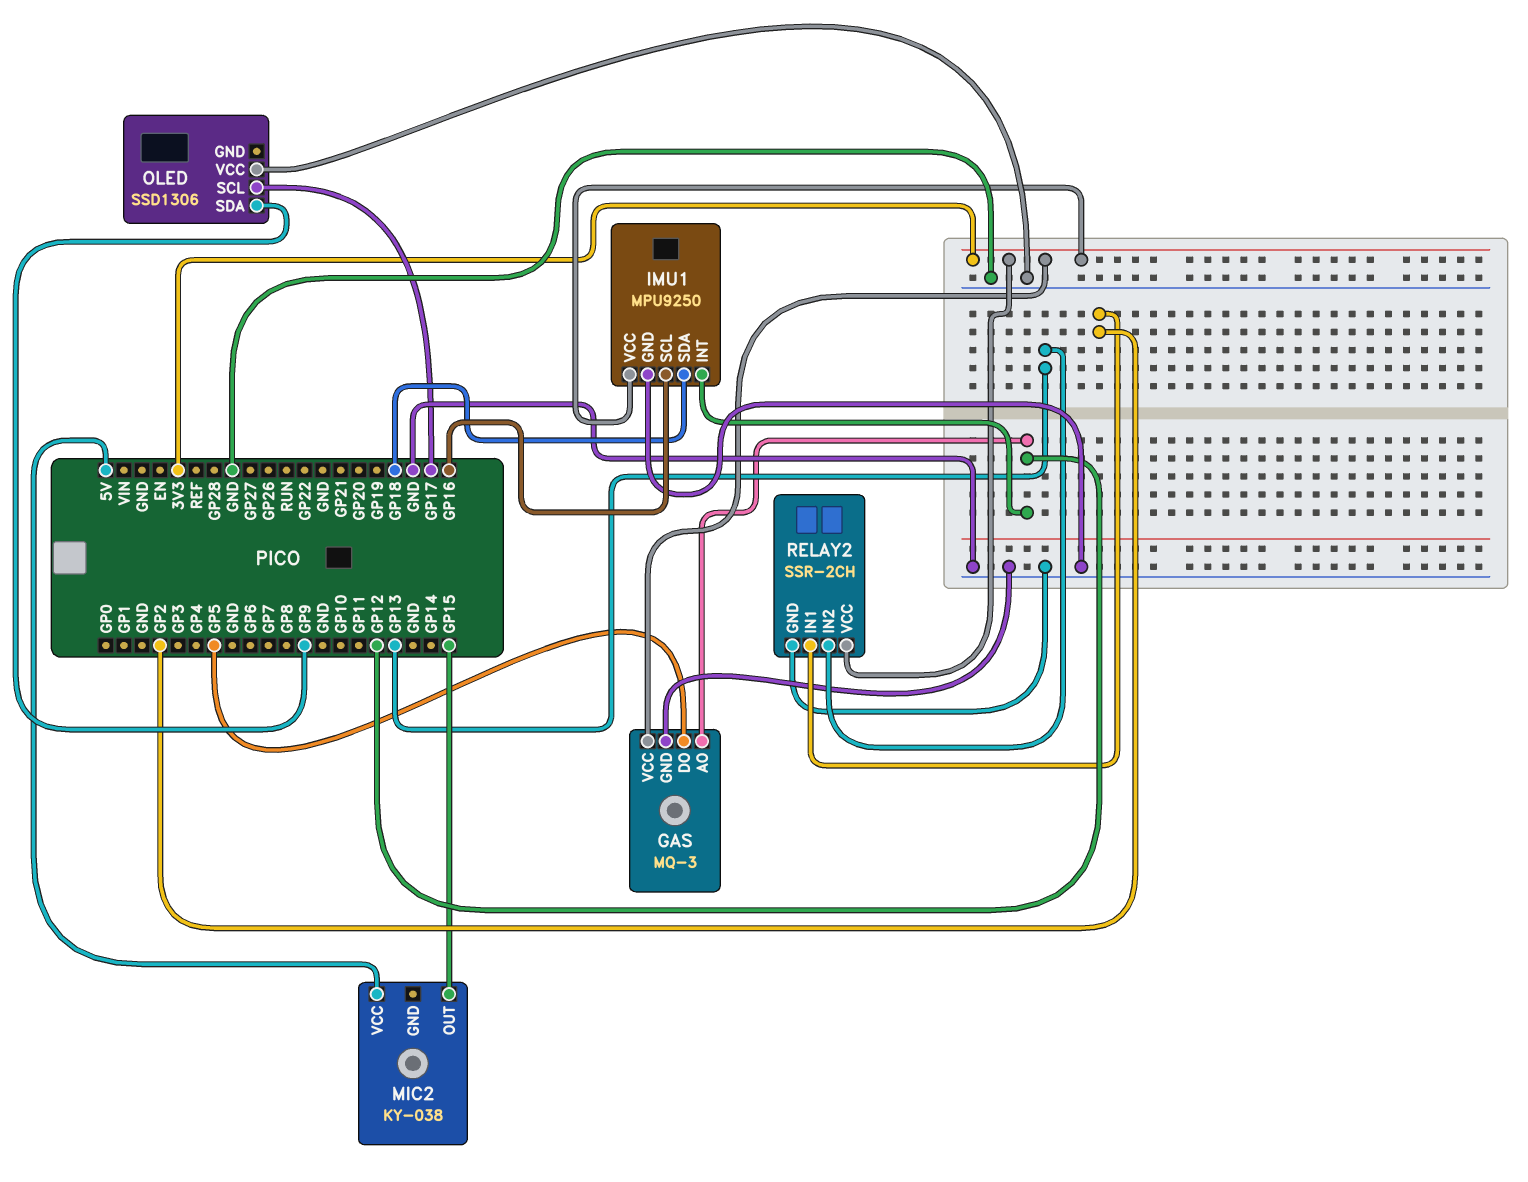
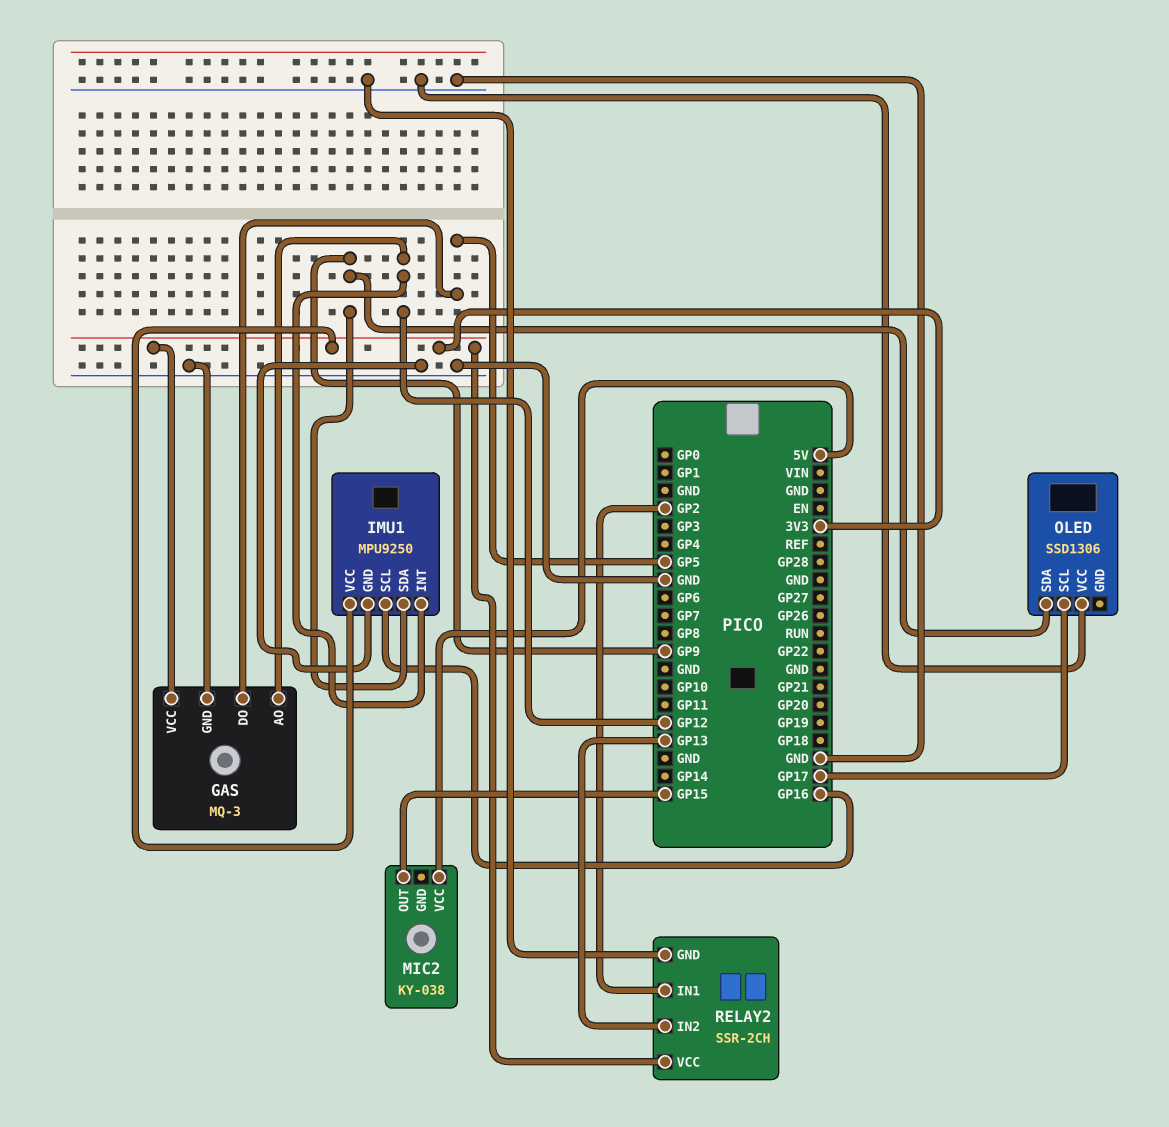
IMU1 pin SDA: GP18 -> GP9

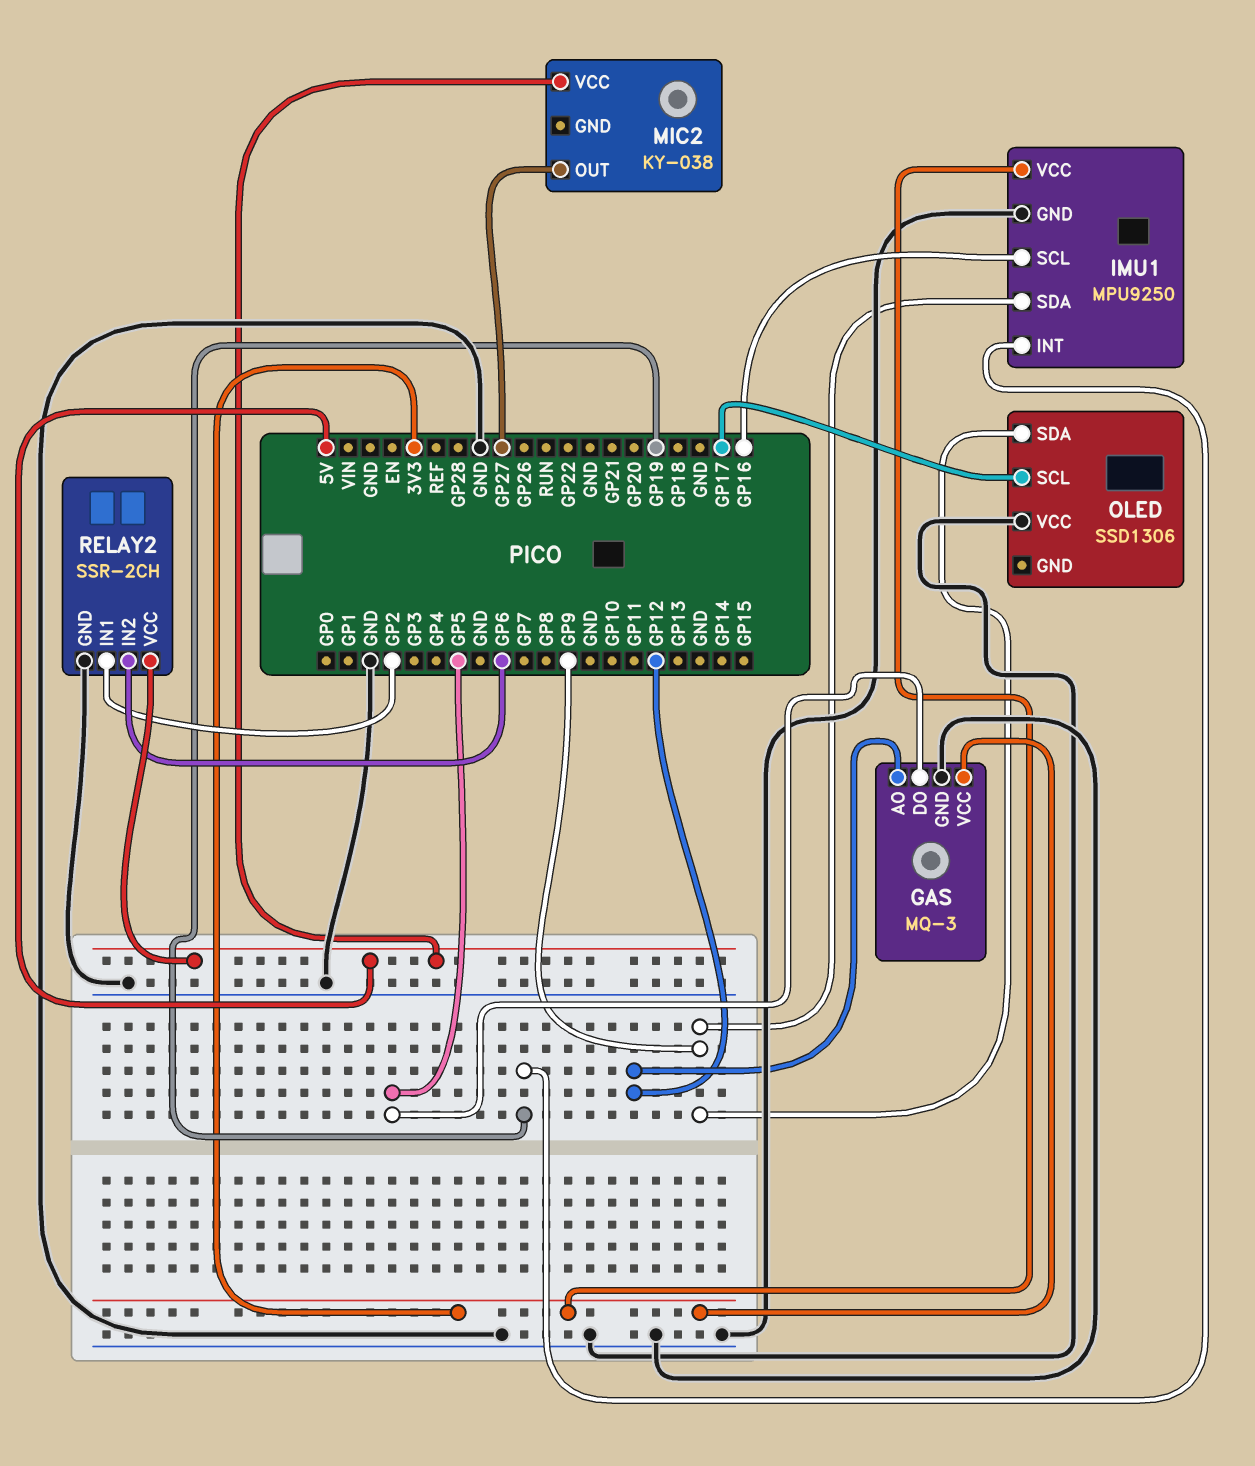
IMU1 pin INT: GP12 -> GP19
MIC2 pin OUT: GP15 -> GP27
RELAY2 pin IN2: GP13 -> GP6
RELAY2 pin VCC: 3V3 -> 5V

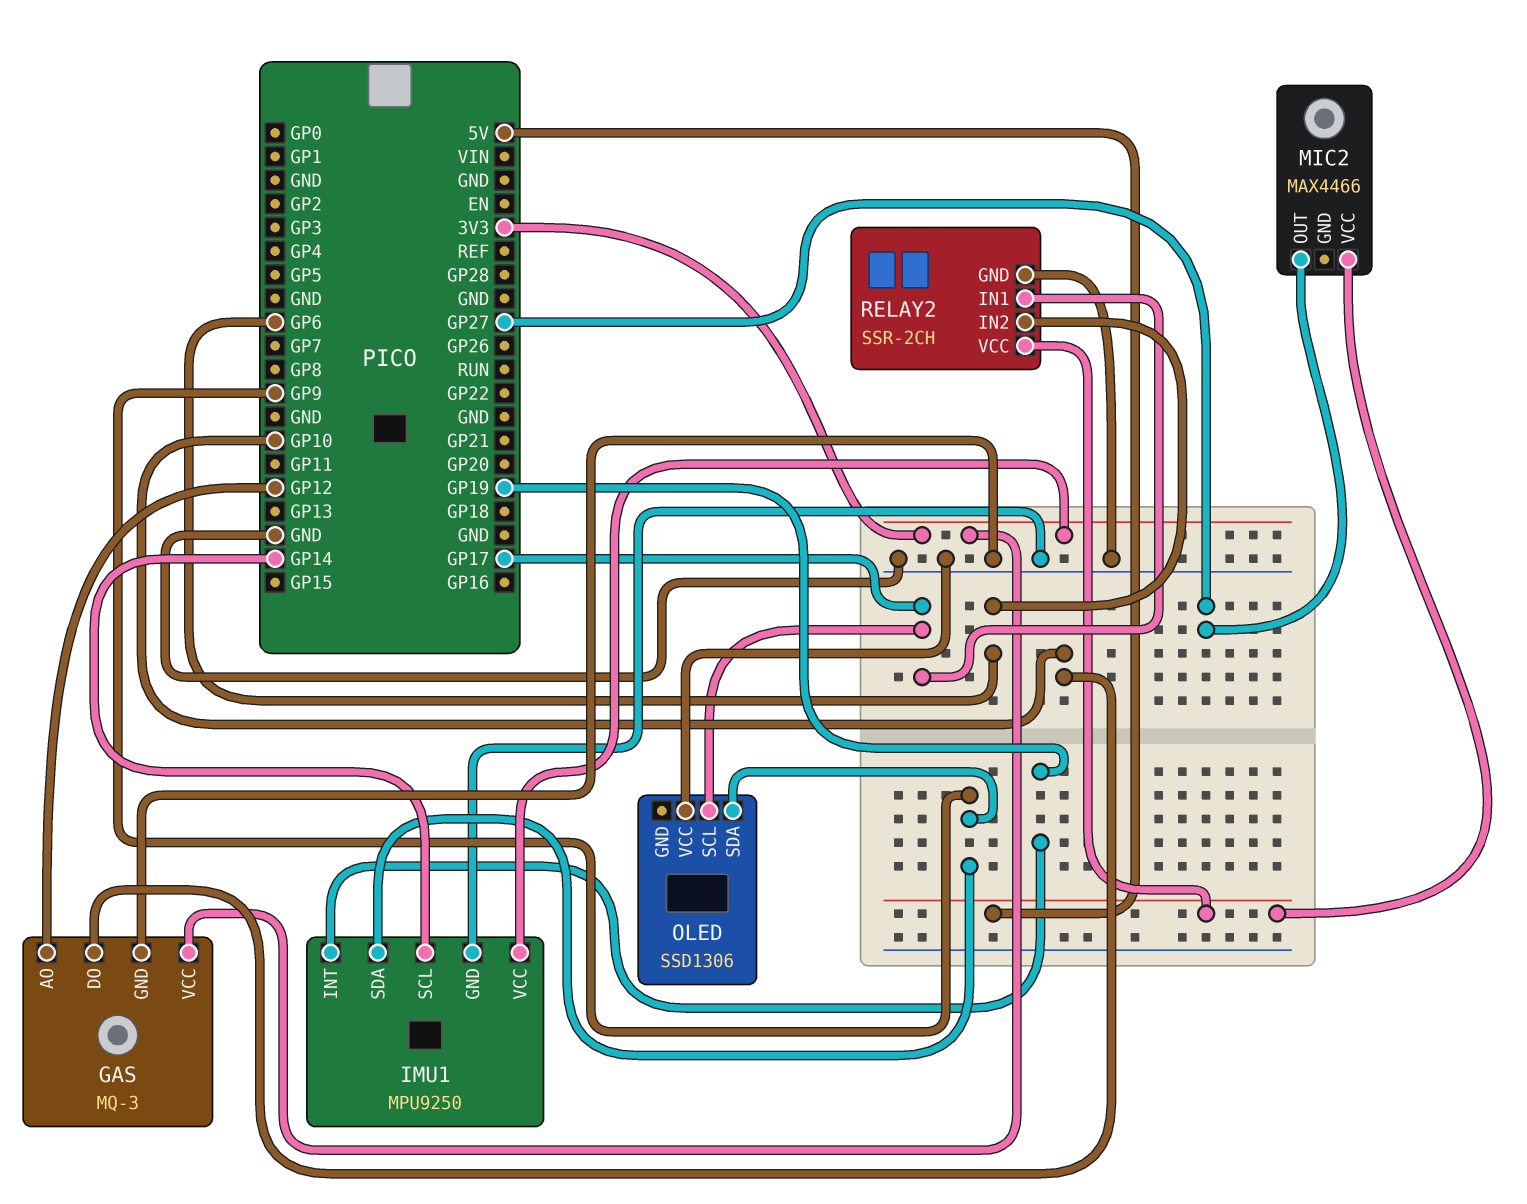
GAS pin DO: GP5 -> GP10
IMU1 pin SCL: GP16 -> GP14
MIC2: KY-038 -> MAX4466
RELAY2 pin IN1: GP2 -> GP17

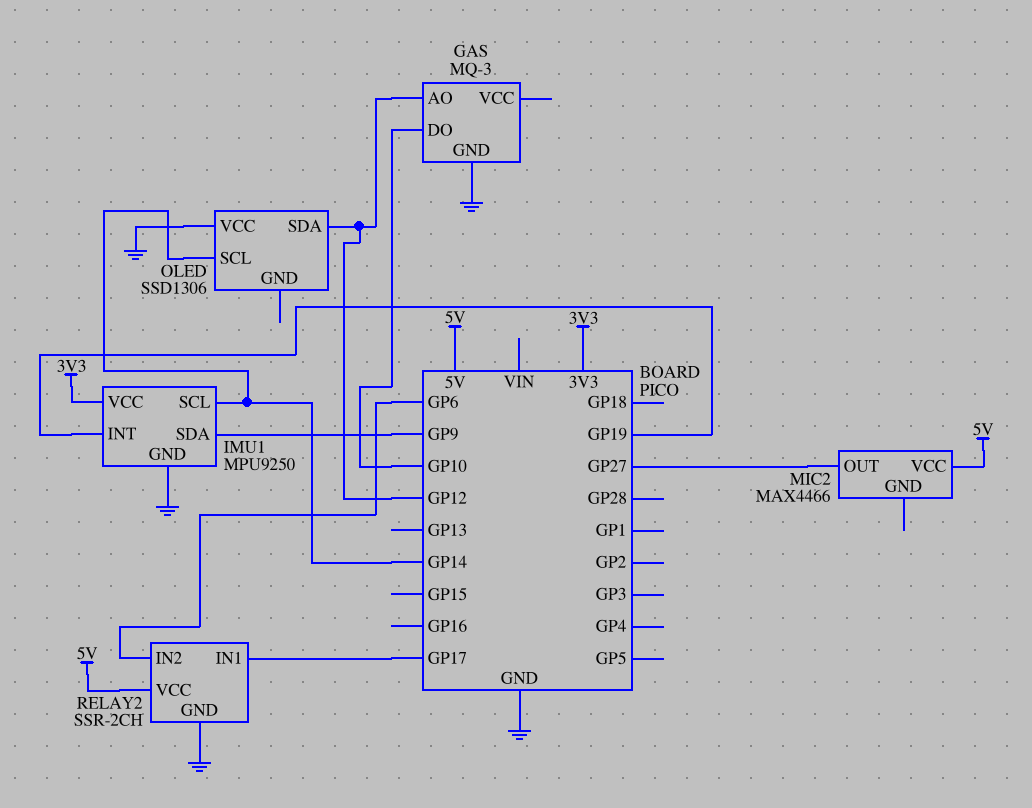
GAS pin VCC: 3V3 -> none
OLED pin SCL: GP17 -> GP14
OLED pin SDA: GP9 -> GP12

